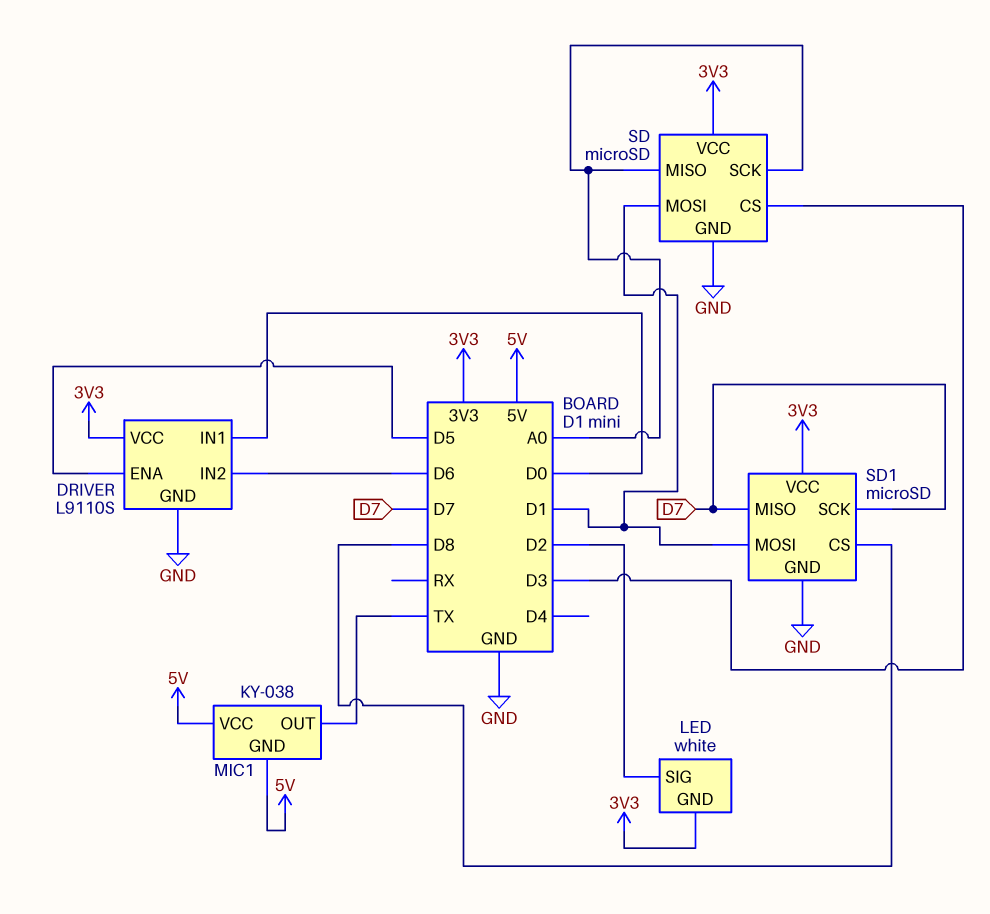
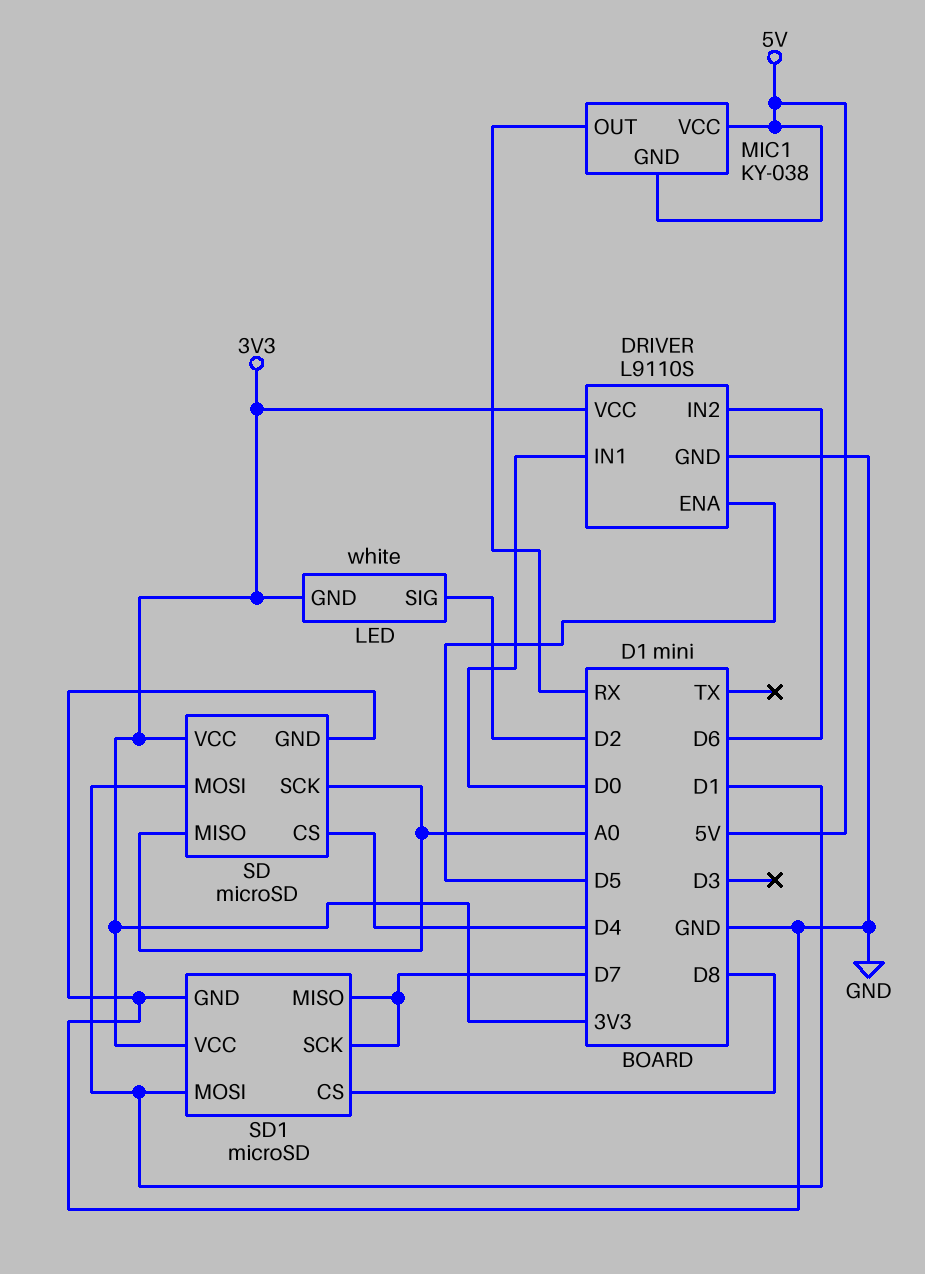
MIC1 pin OUT: TX -> RX
SD pin CS: D3 -> D4

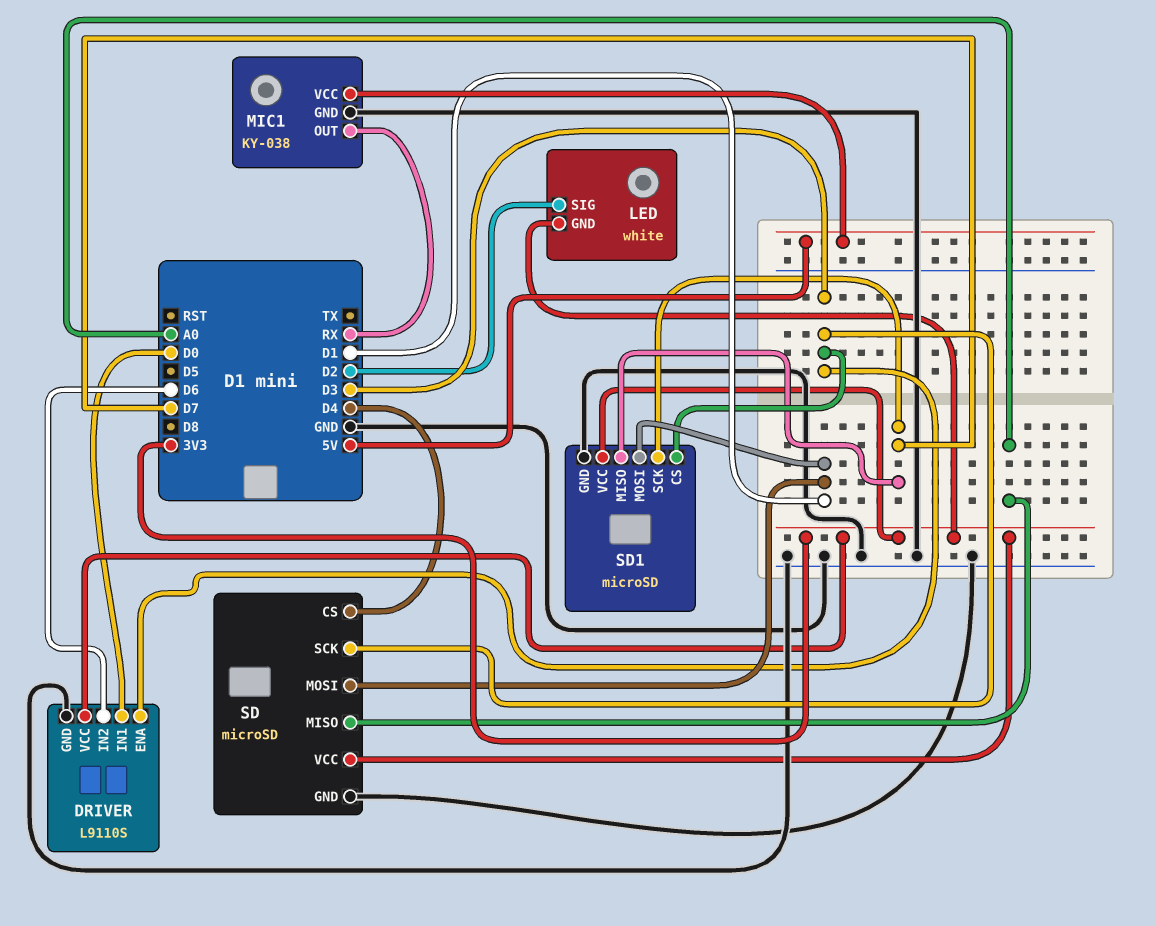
DRIVER pin ENA: D5 -> D3
MIC1 pin GND: 5V -> GND
SD pin SCK: A0 -> D3
SD1 pin CS: D8 -> D3

